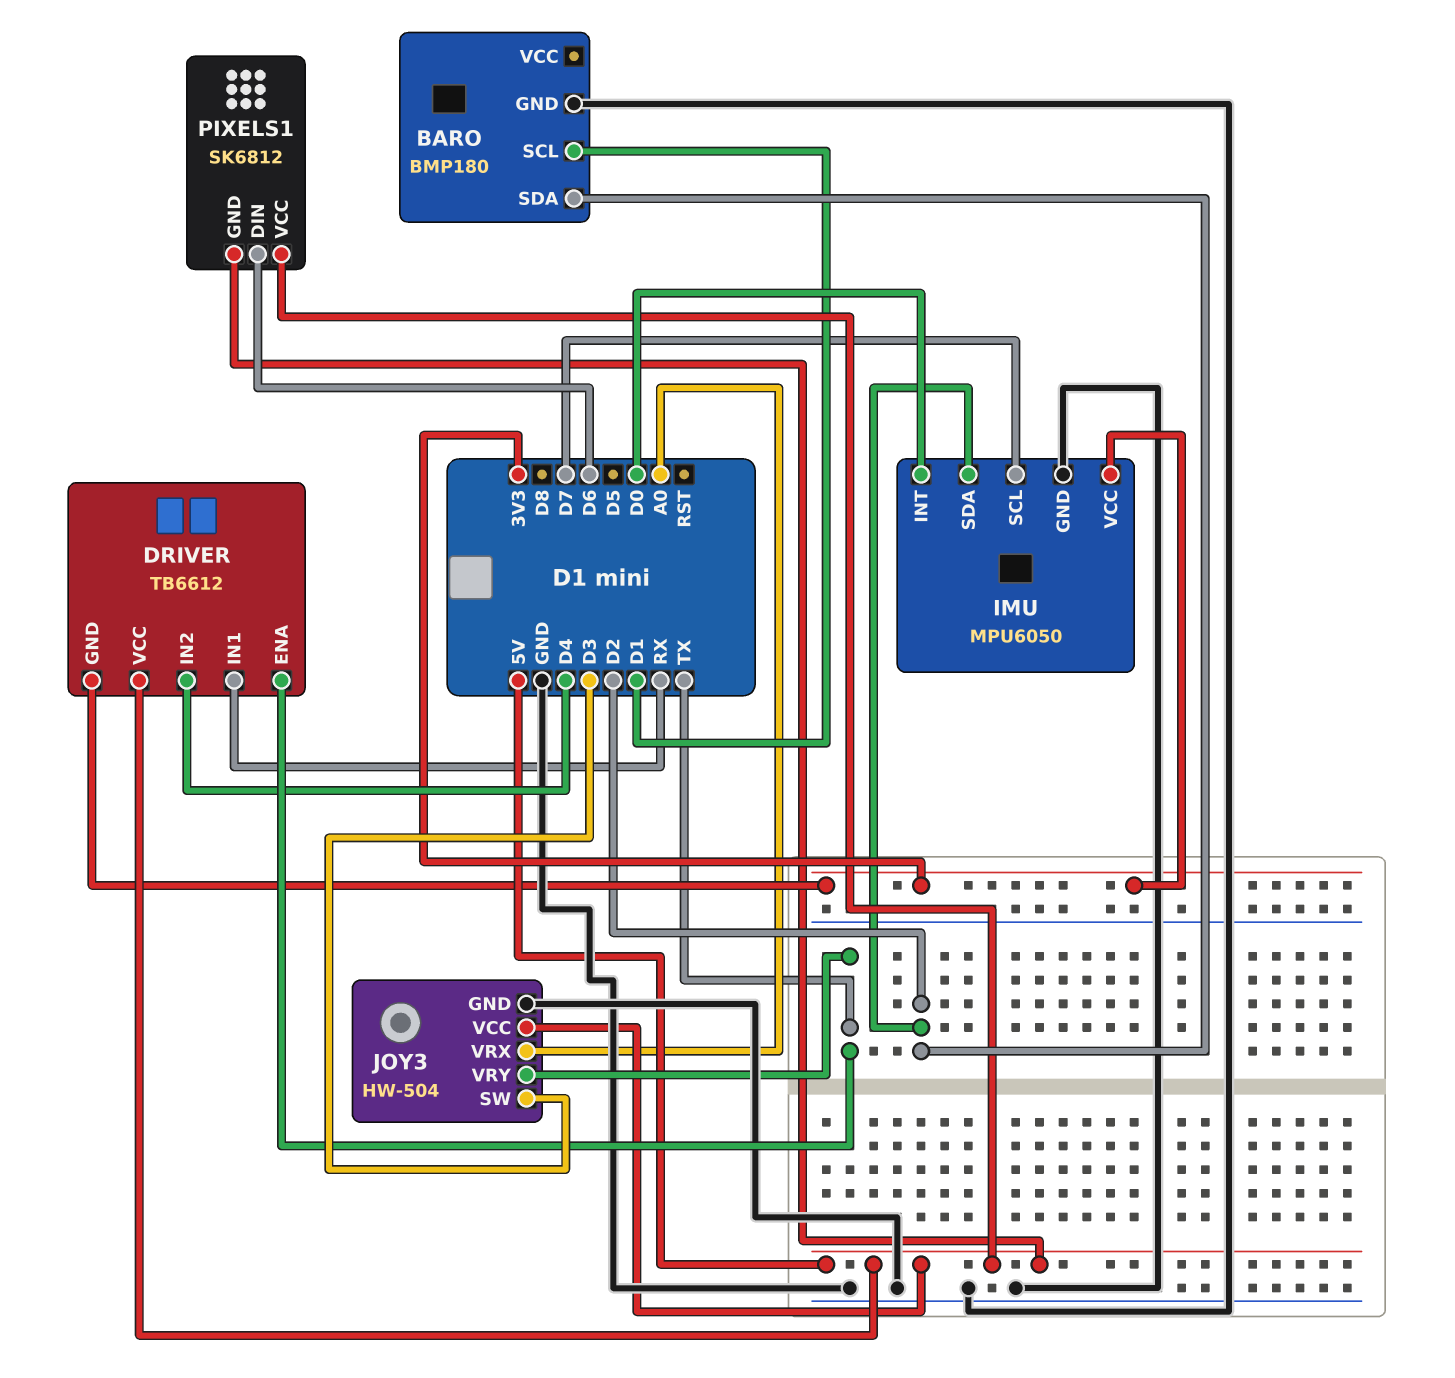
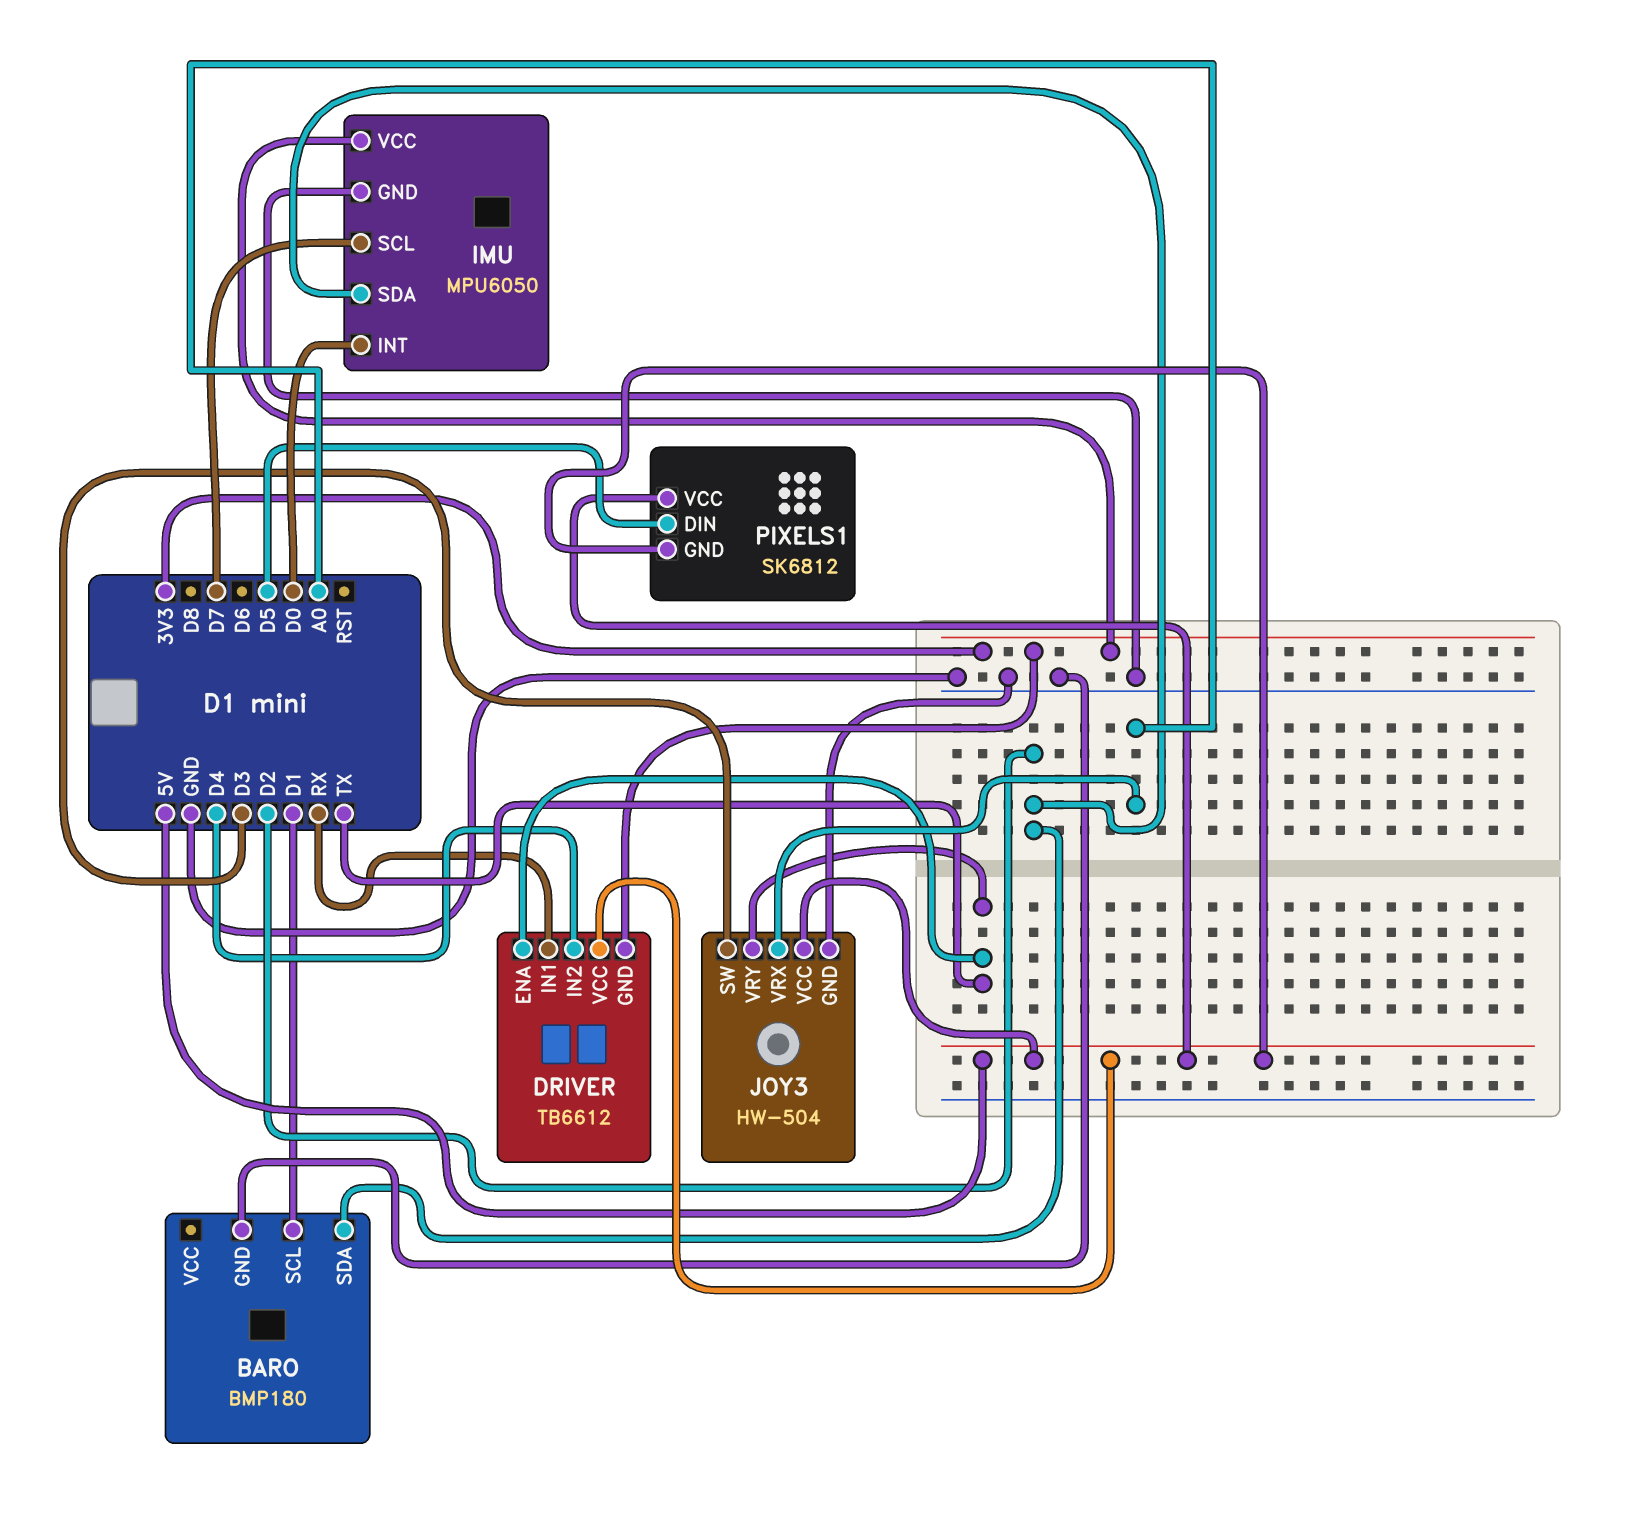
PIXELS1 pin DIN: D6 -> D5

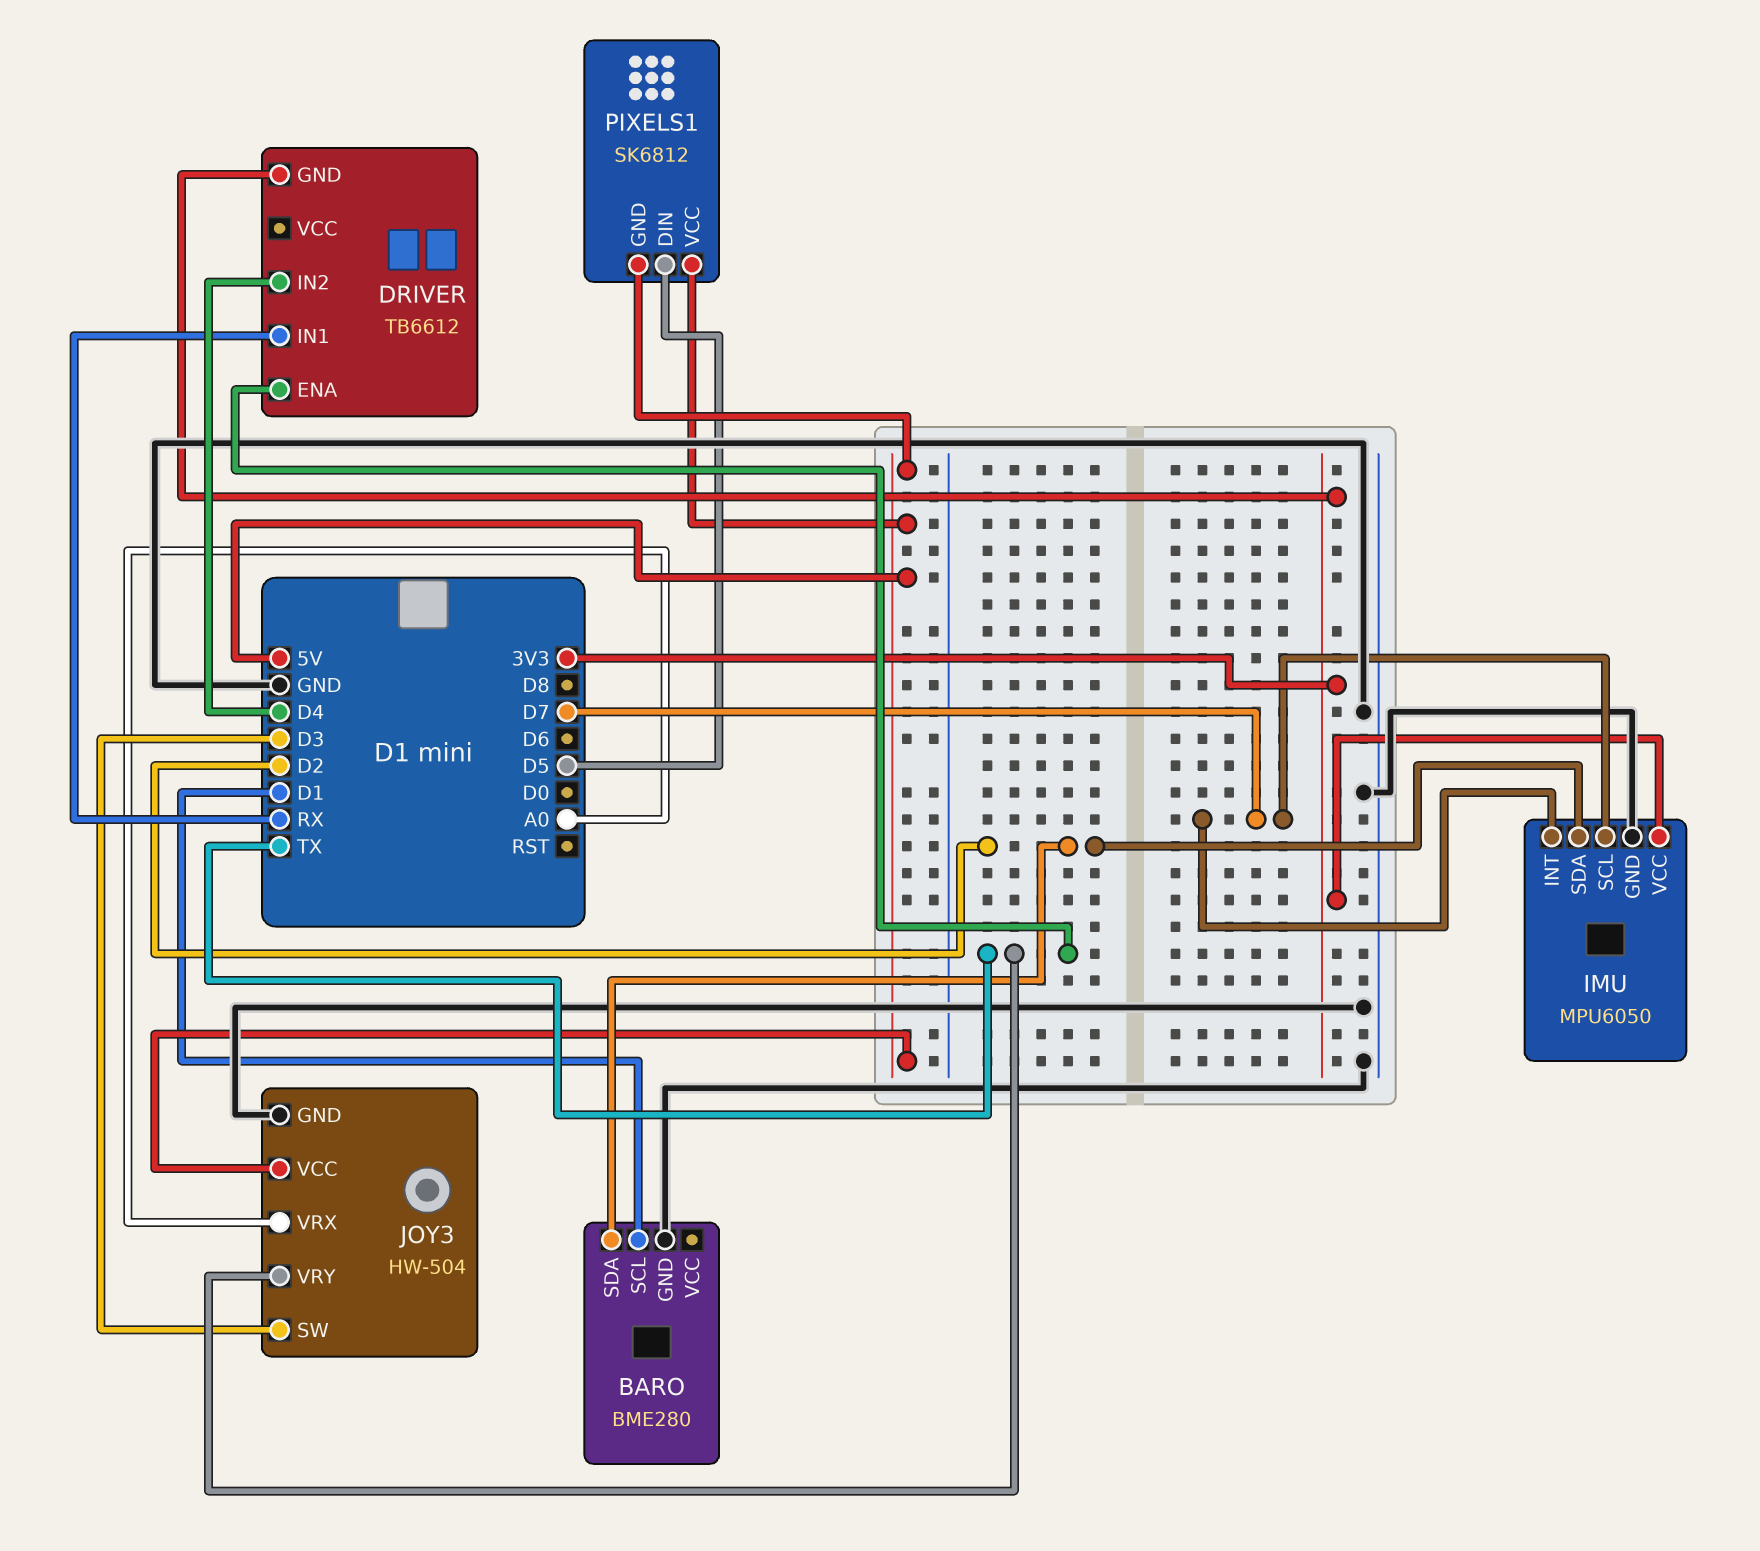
BARO: BMP180 -> BME280
DRIVER pin VCC: 5V -> none
IMU pin INT: D0 -> D7

